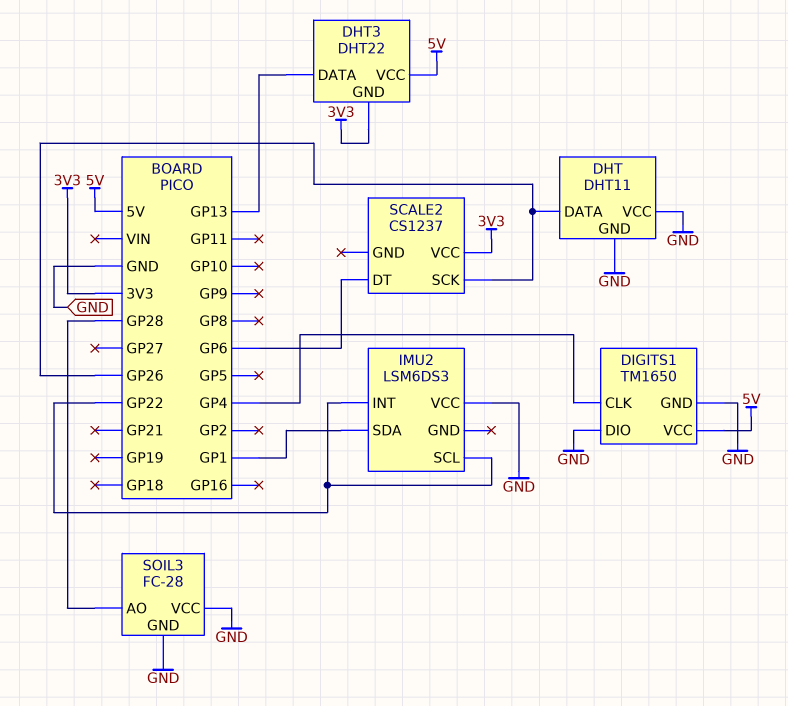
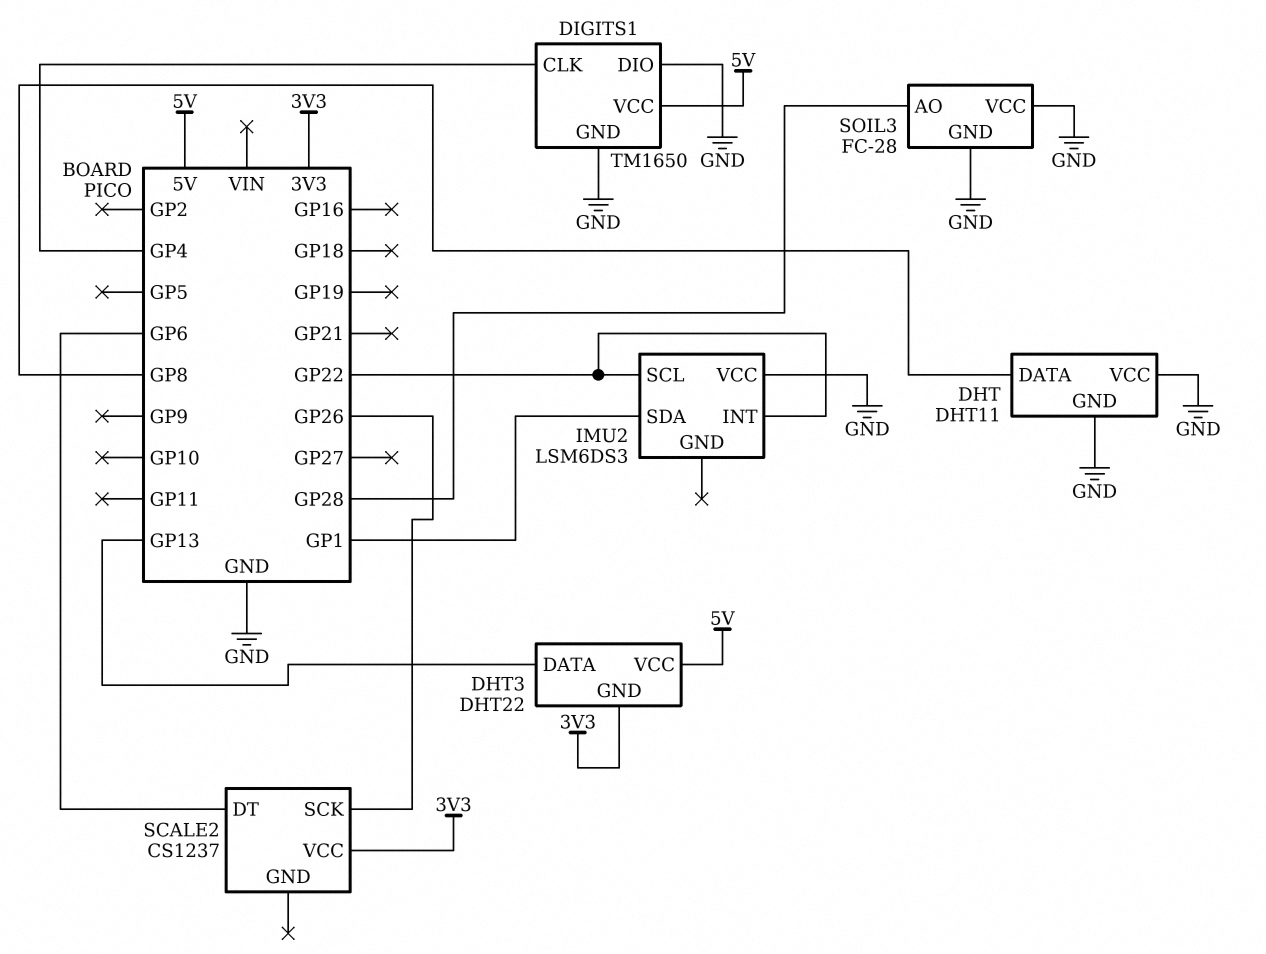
DHT pin DATA: GP26 -> GP8

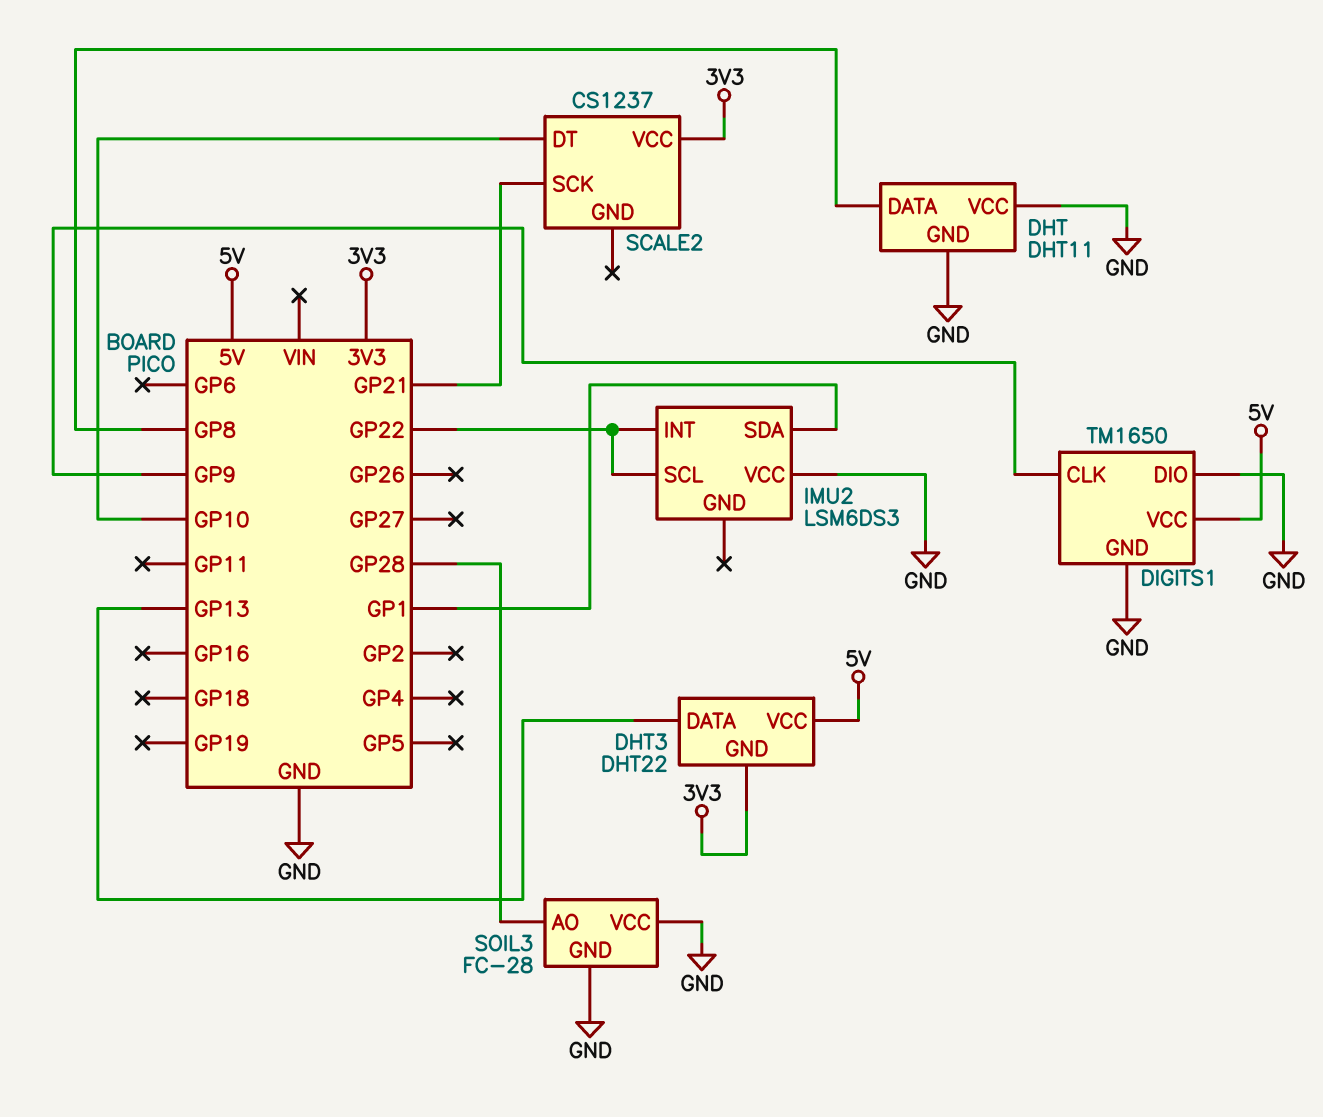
DIGITS1 pin CLK: GP4 -> GP9
SCALE2 pin DT: GP6 -> GP10
SCALE2 pin SCK: GP26 -> GP21

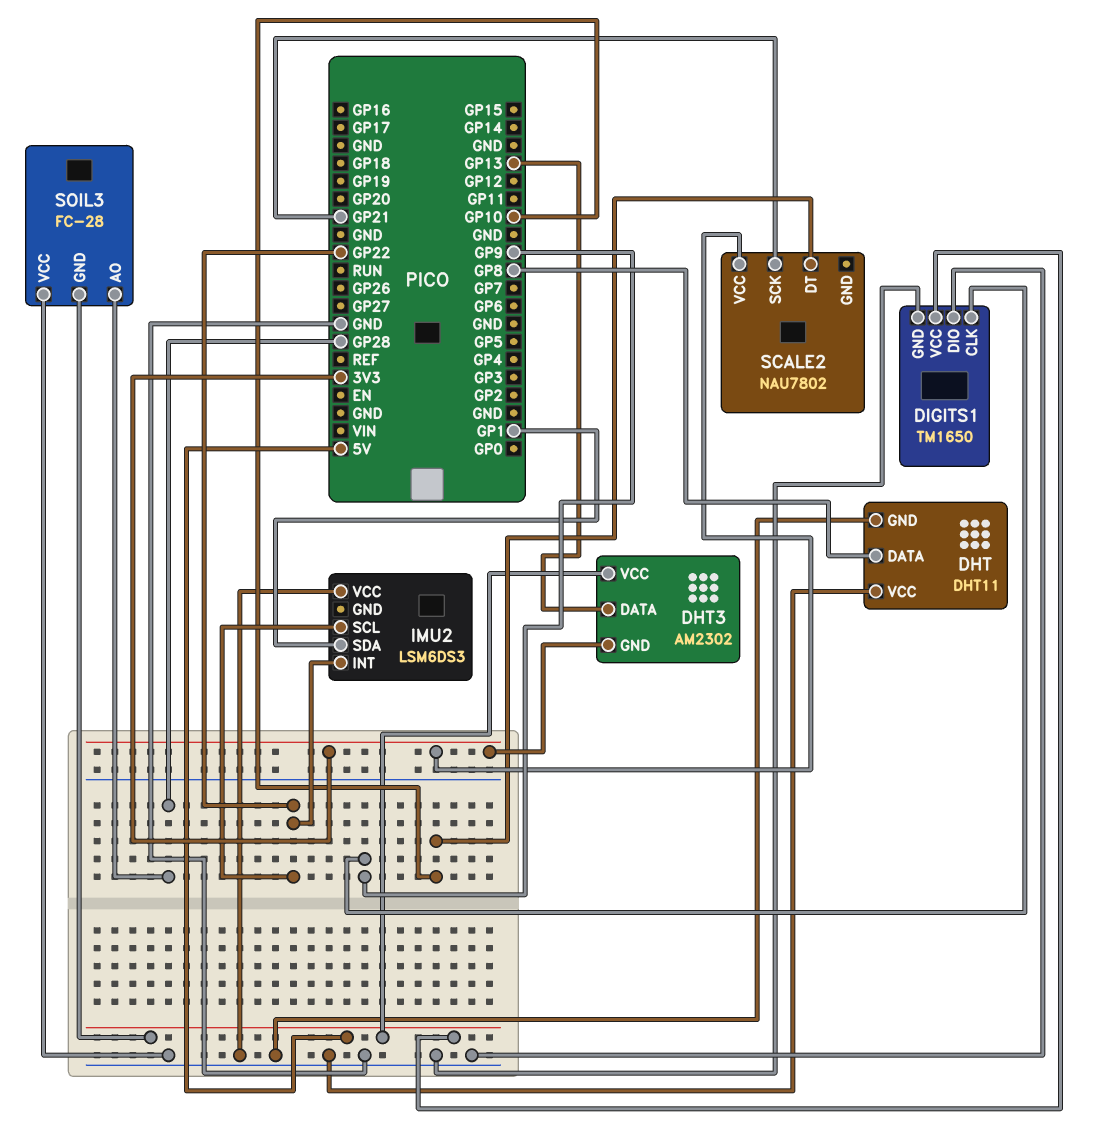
DHT3: DHT22 -> AM2302
SCALE2: CS1237 -> NAU7802
SOIL3 pin GND: GND -> 5V

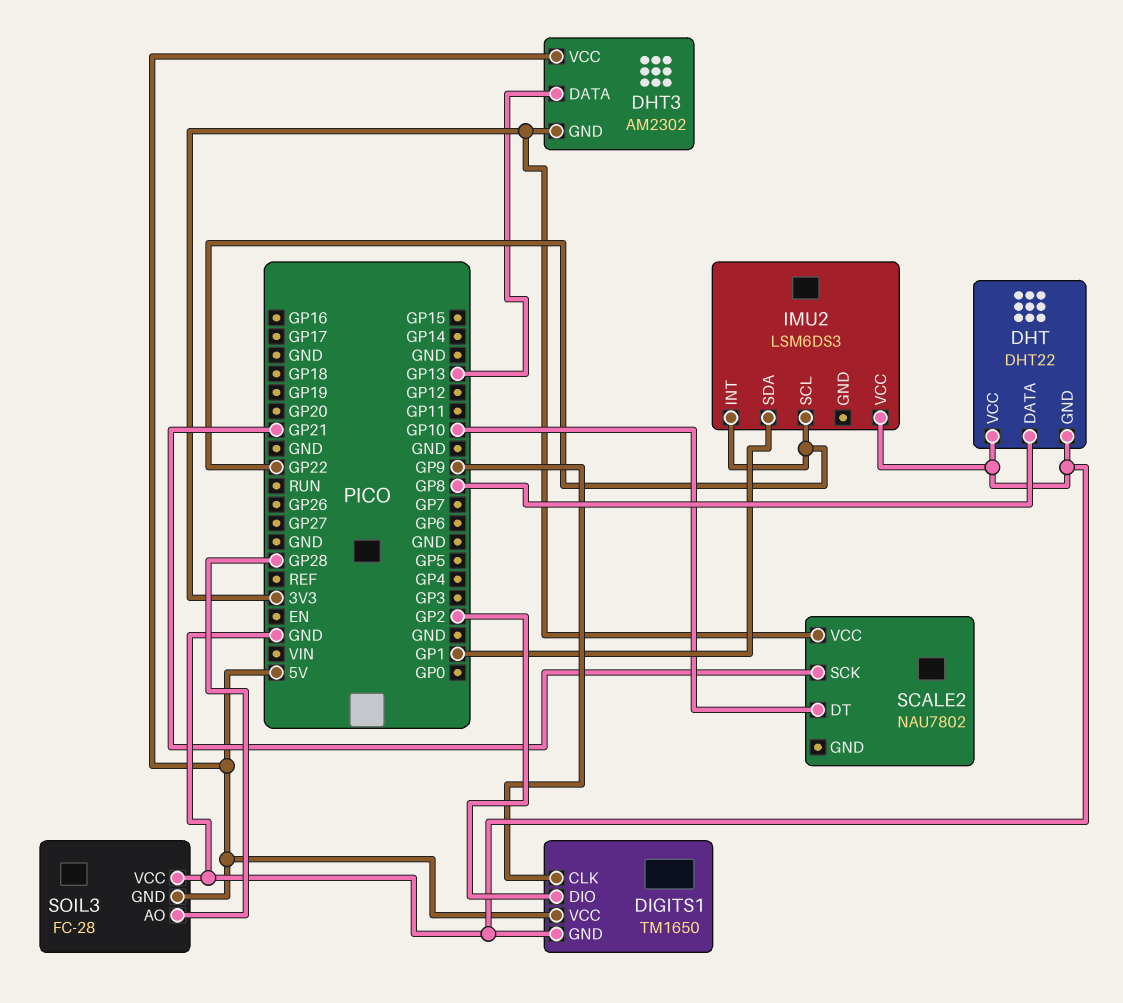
DHT: DHT11 -> DHT22
DIGITS1 pin DIO: GND -> GP2

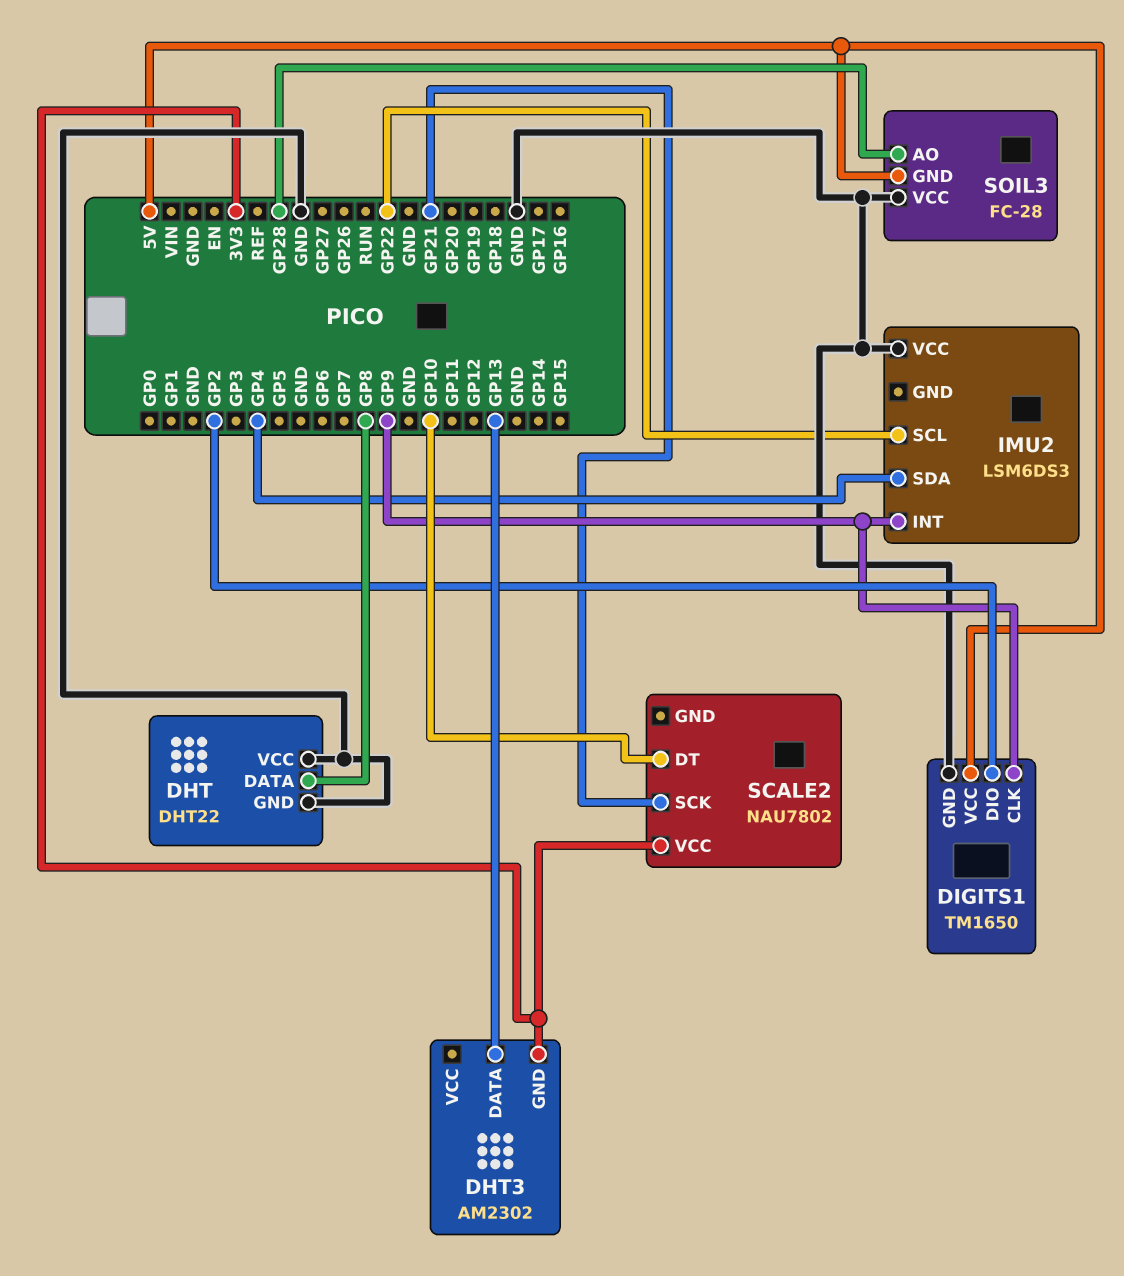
DHT3 pin VCC: 5V -> none
IMU2 pin INT: GP22 -> GP9
IMU2 pin SDA: GP1 -> GP4

